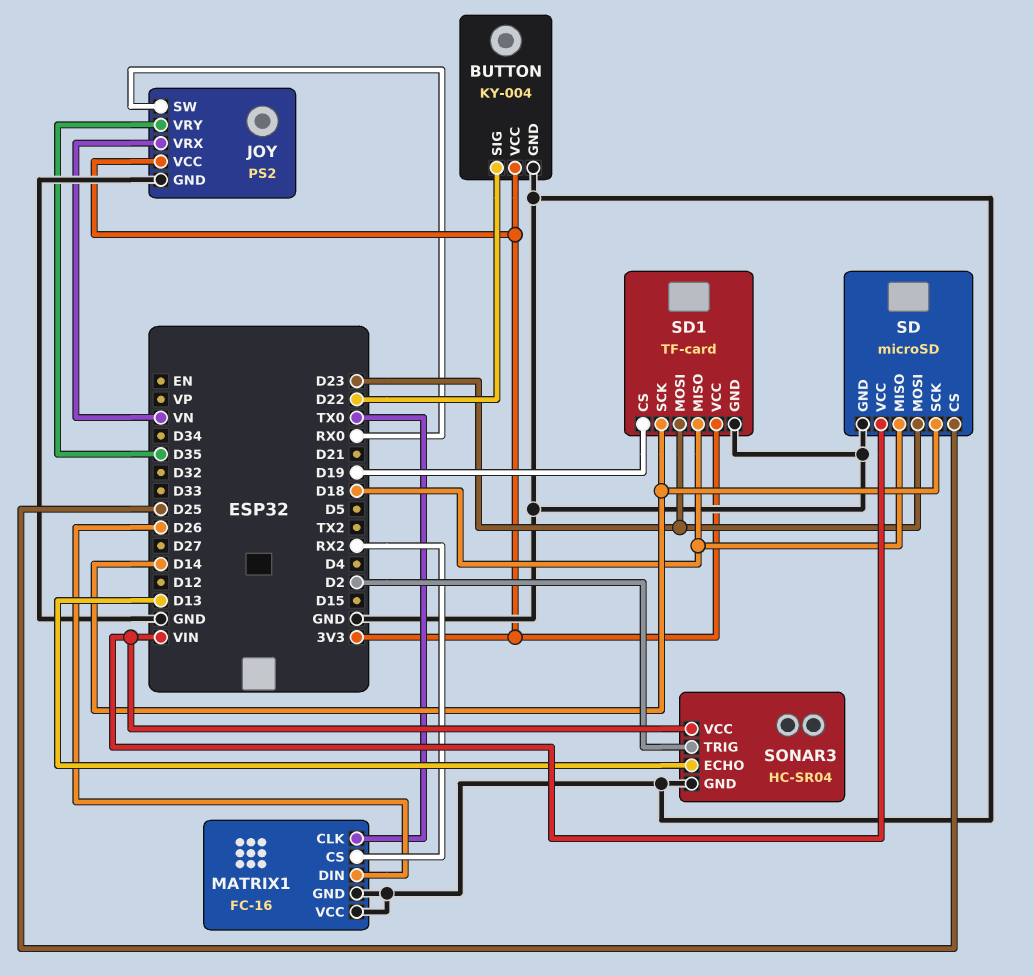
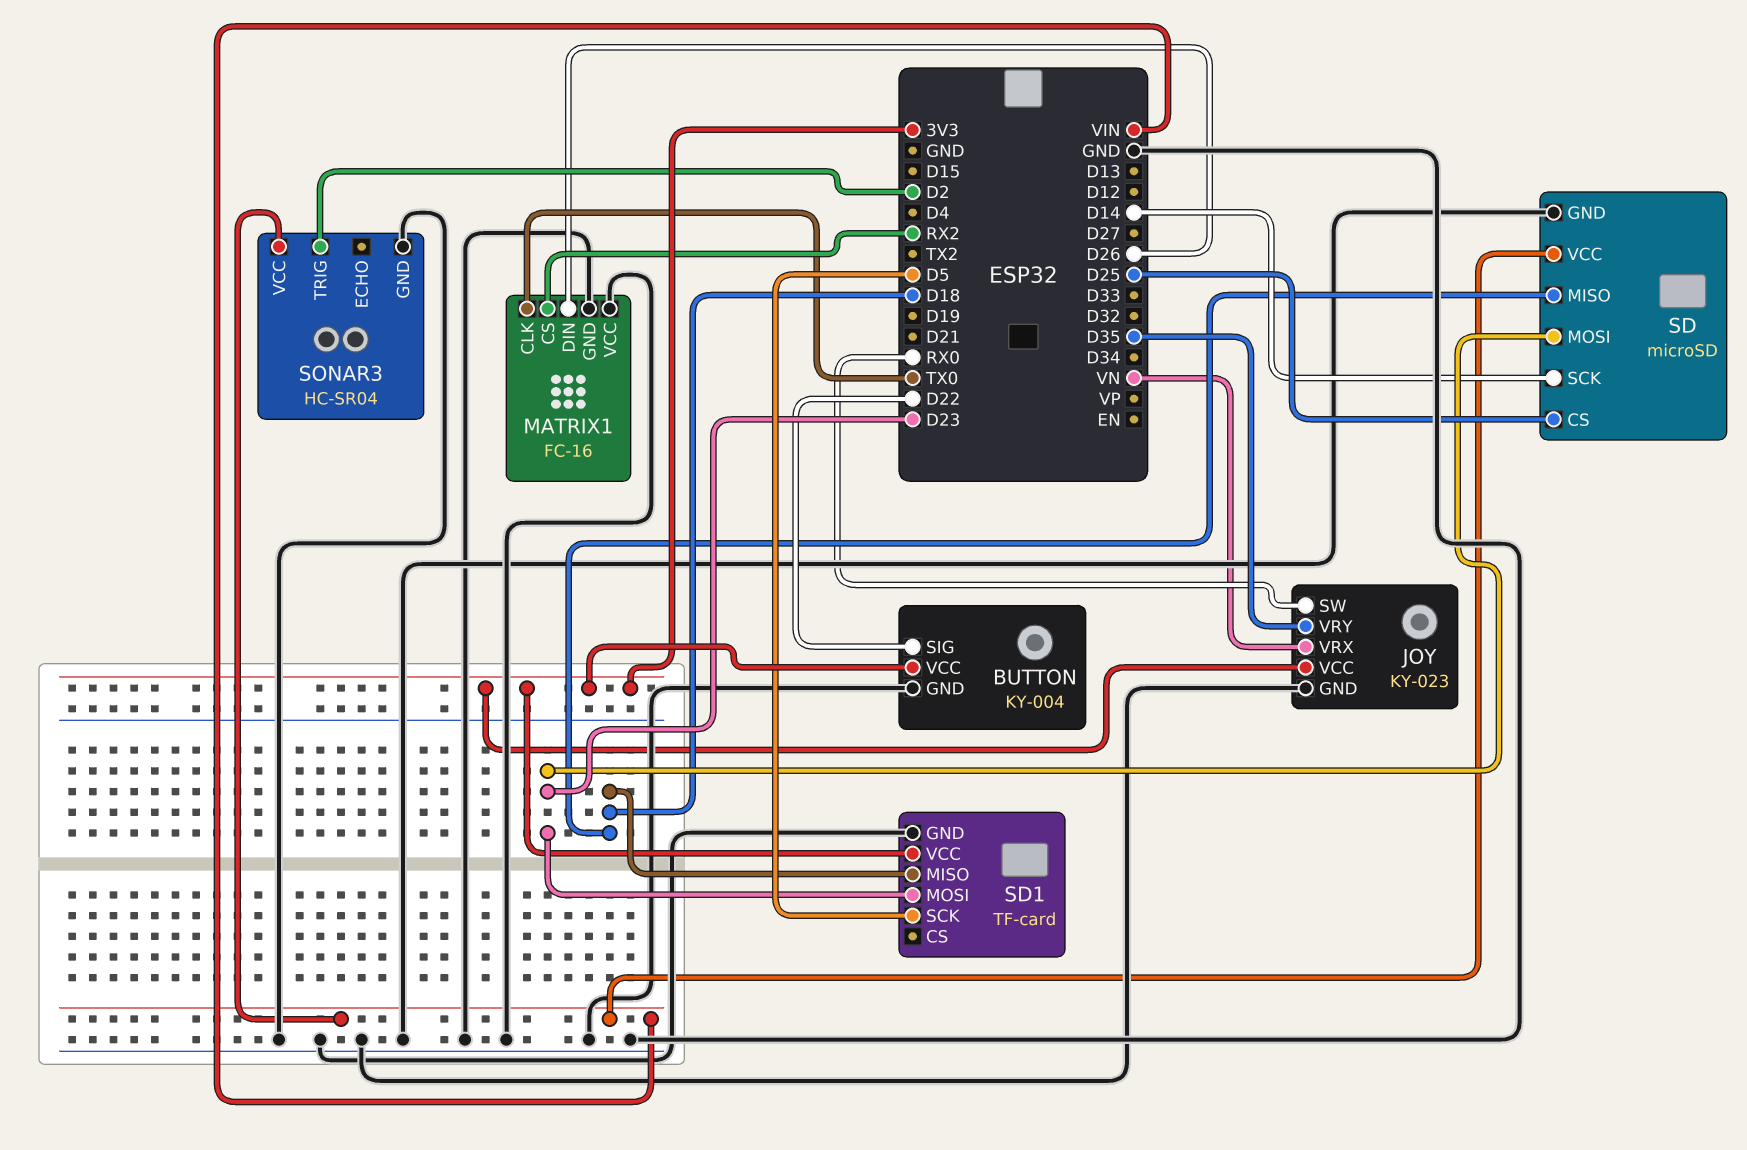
JOY: PS2 -> KY-023
SD1 pin CS: D19 -> none
SD1 pin SCK: D14 -> D5
SONAR3 pin ECHO: D13 -> none

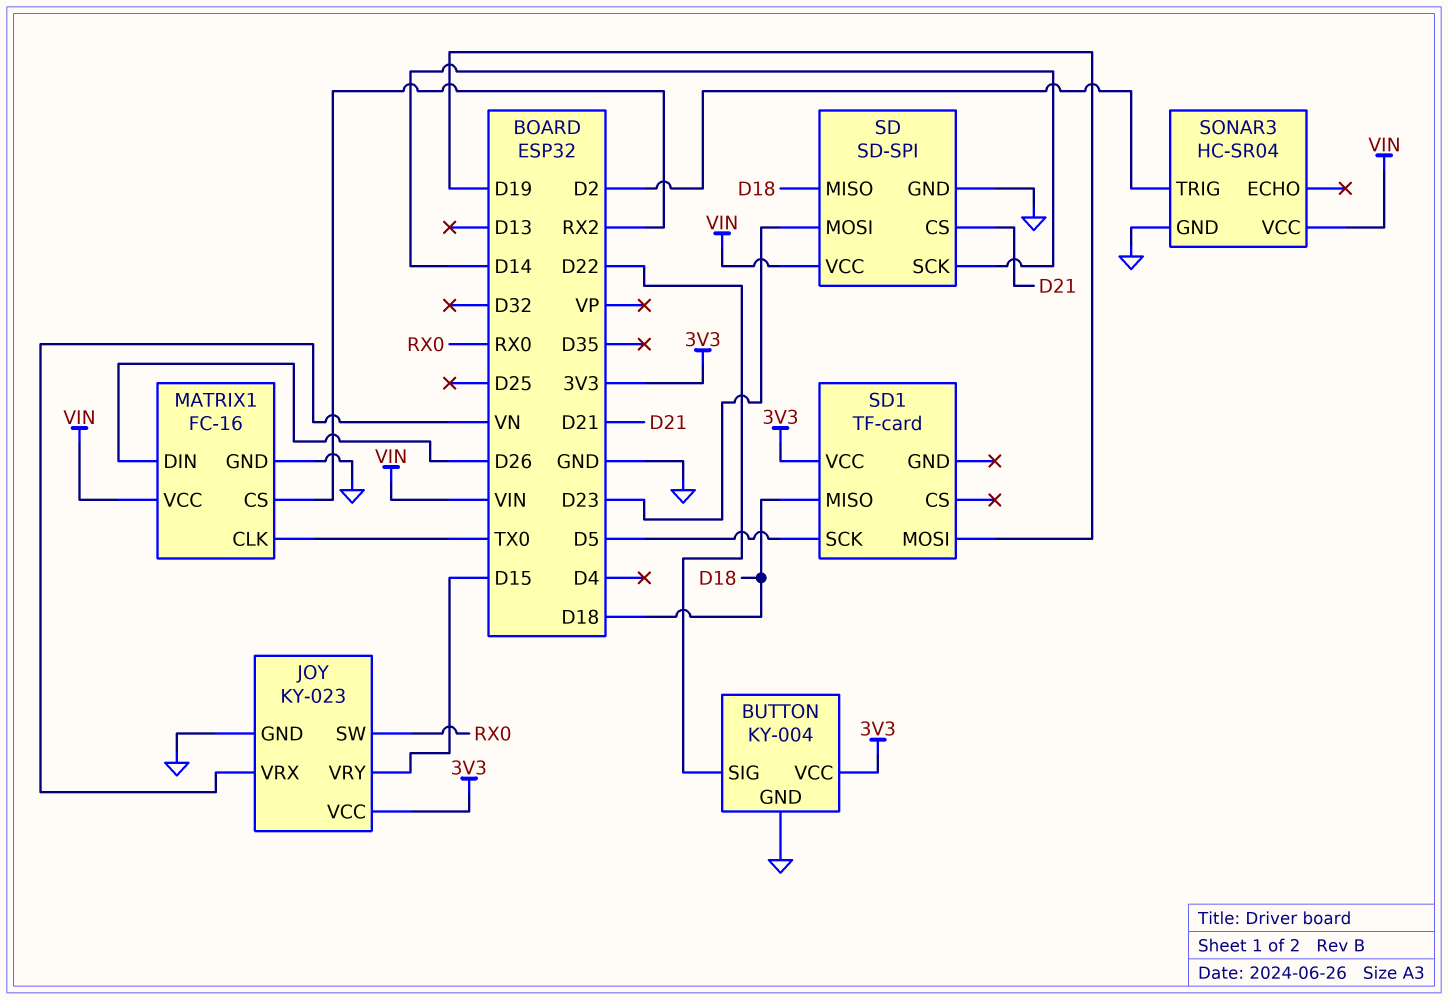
JOY pin VRY: D35 -> D15
MATRIX1 pin VCC: GND -> VIN
SD: microSD -> SD-SPI
SD pin CS: D25 -> D21
SD1 pin GND: GND -> none
SD1 pin MOSI: D23 -> D19

